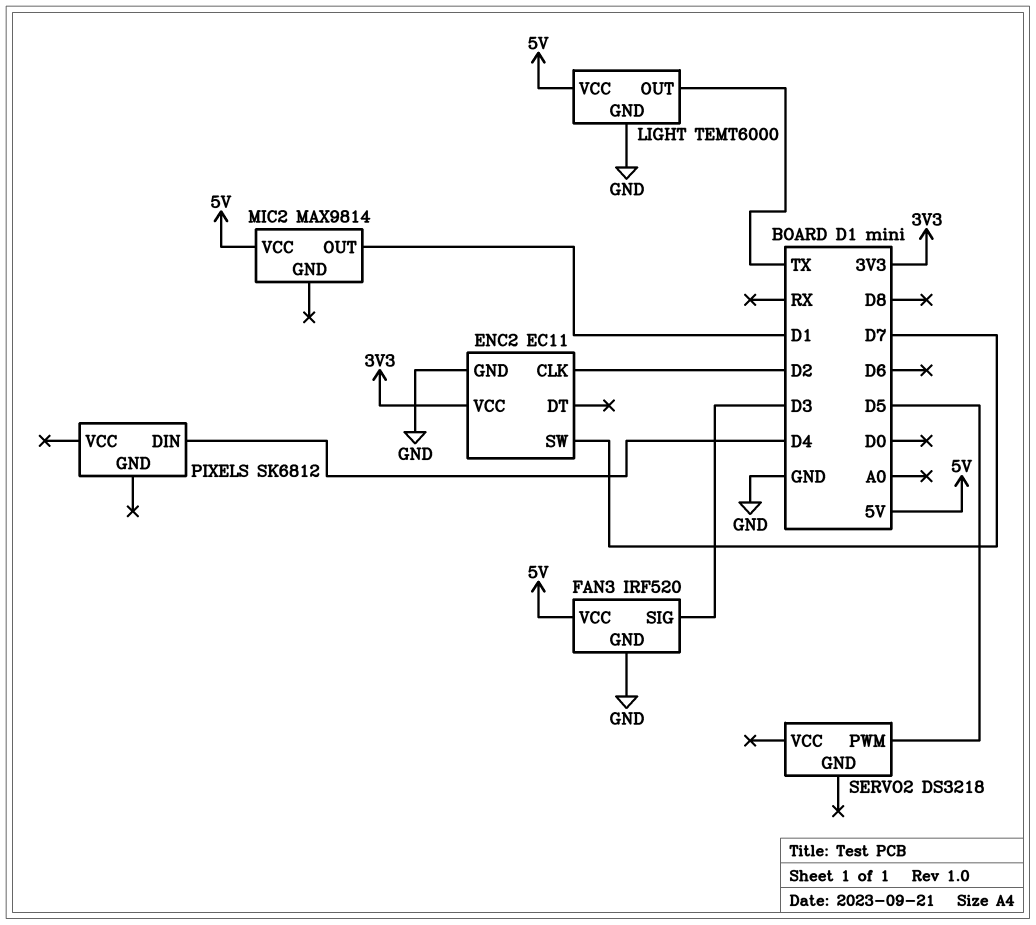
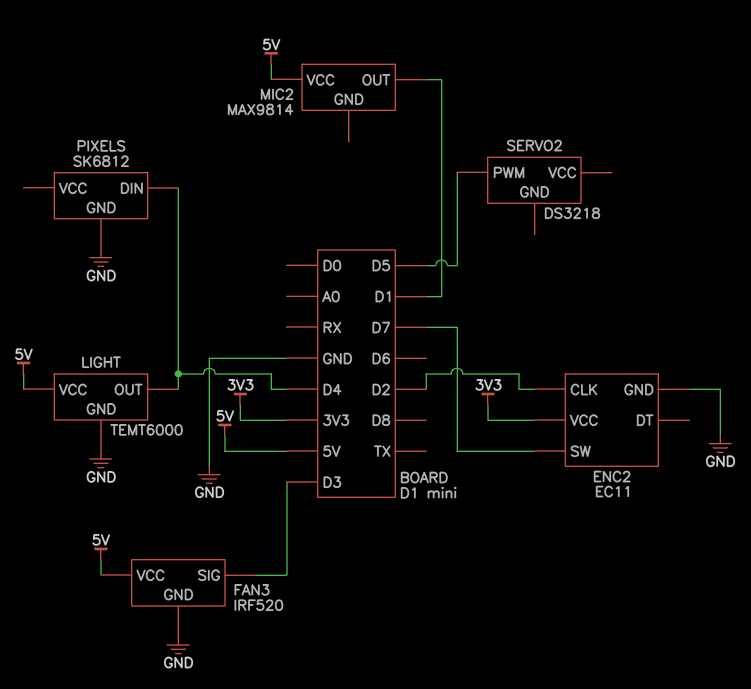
LIGHT pin OUT: TX -> D4
PIXELS pin GND: none -> GND

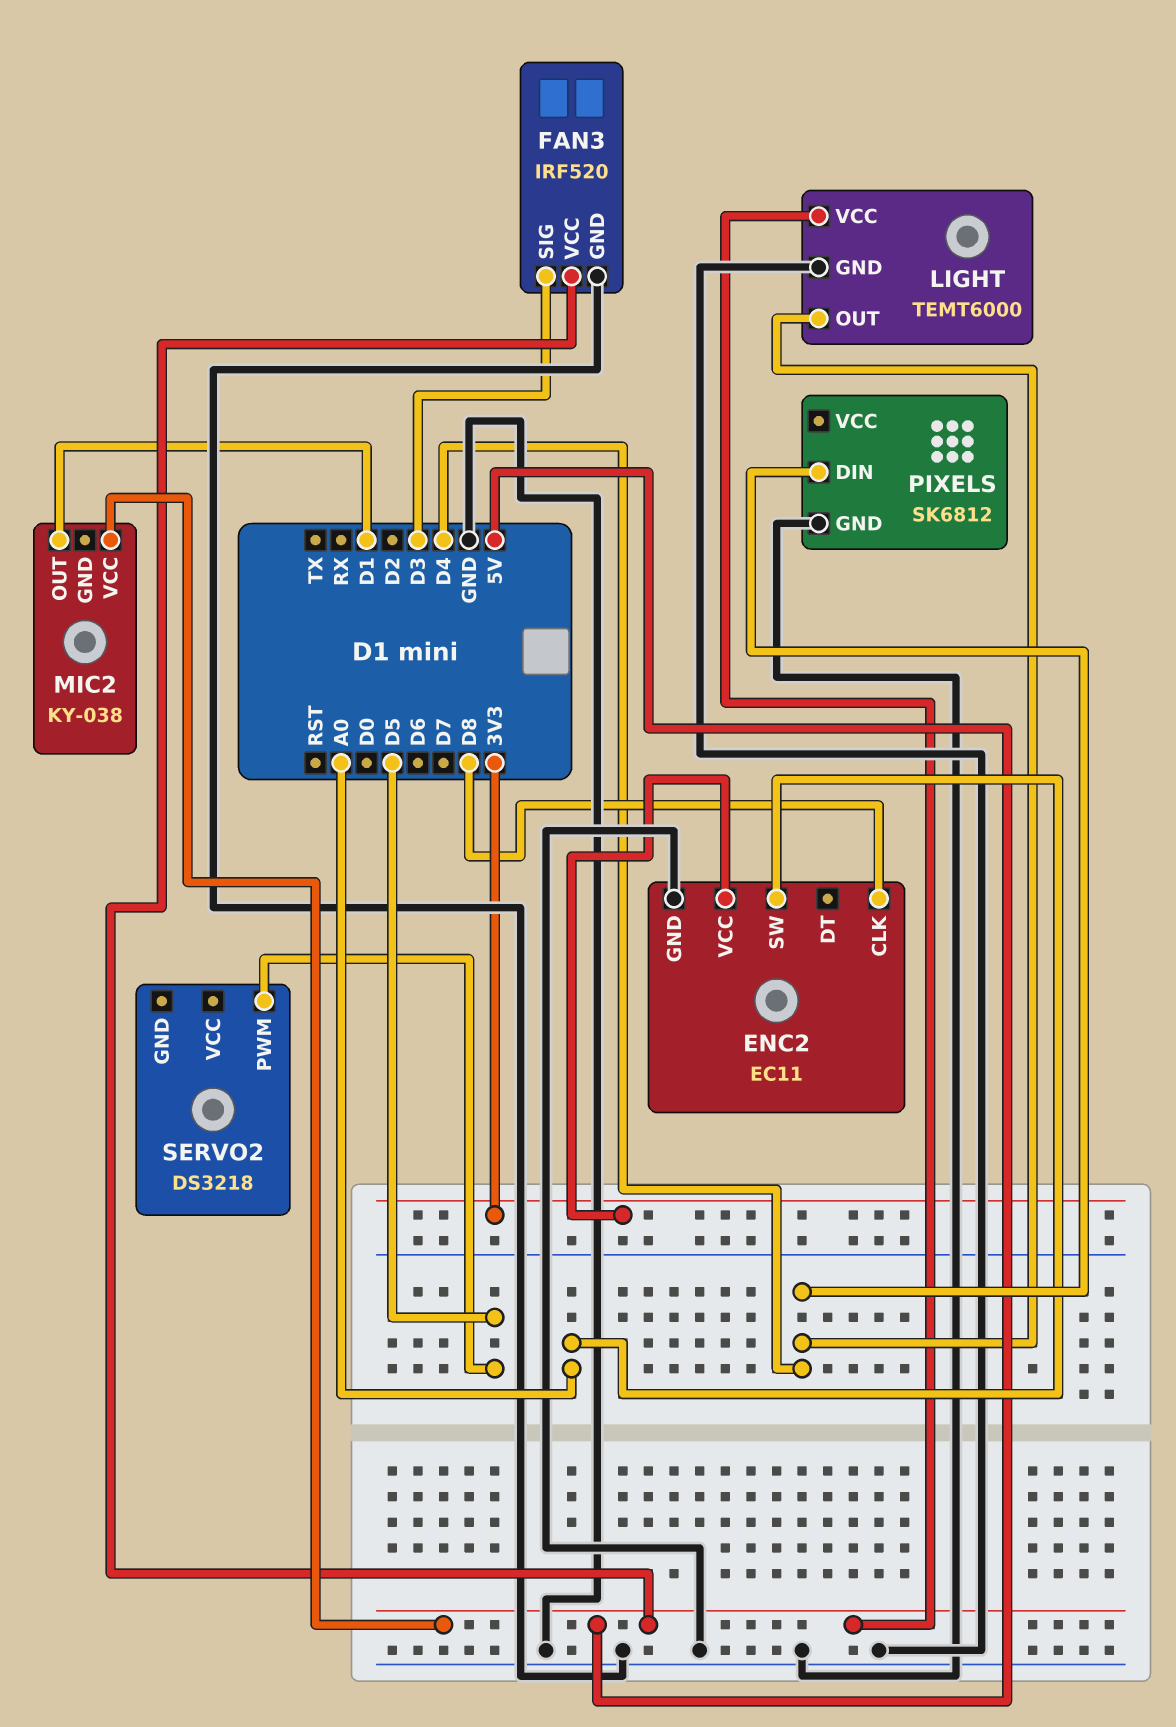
ENC2 pin CLK: D2 -> D8
ENC2 pin SW: D7 -> A0
MIC2: MAX9814 -> KY-038

